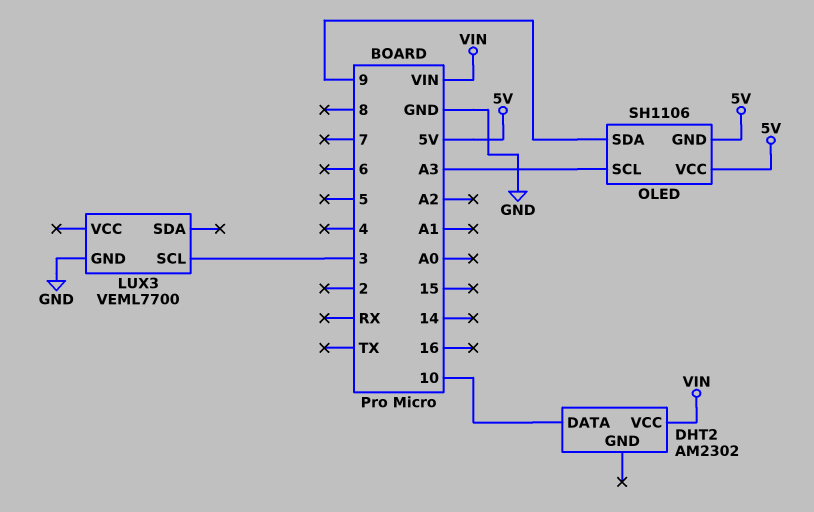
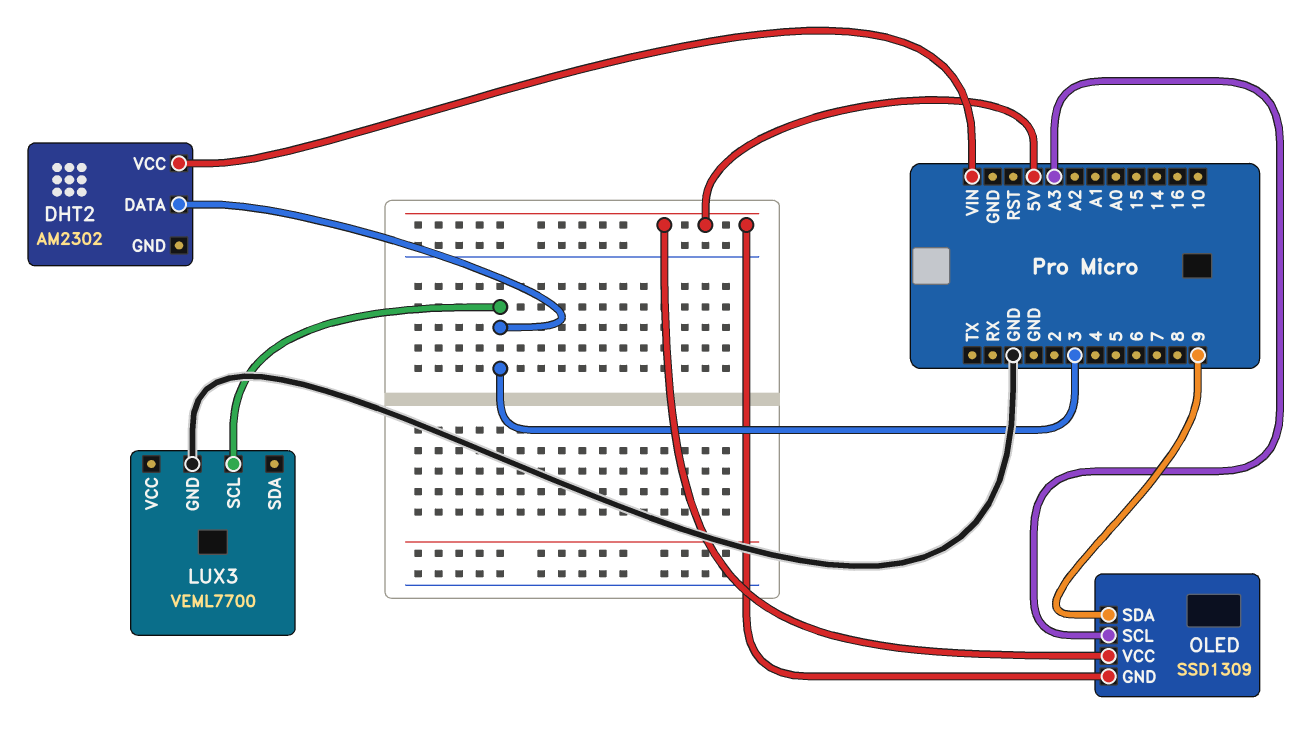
DHT2 pin DATA: 10 -> 3
OLED: SH1106 -> SSD1309

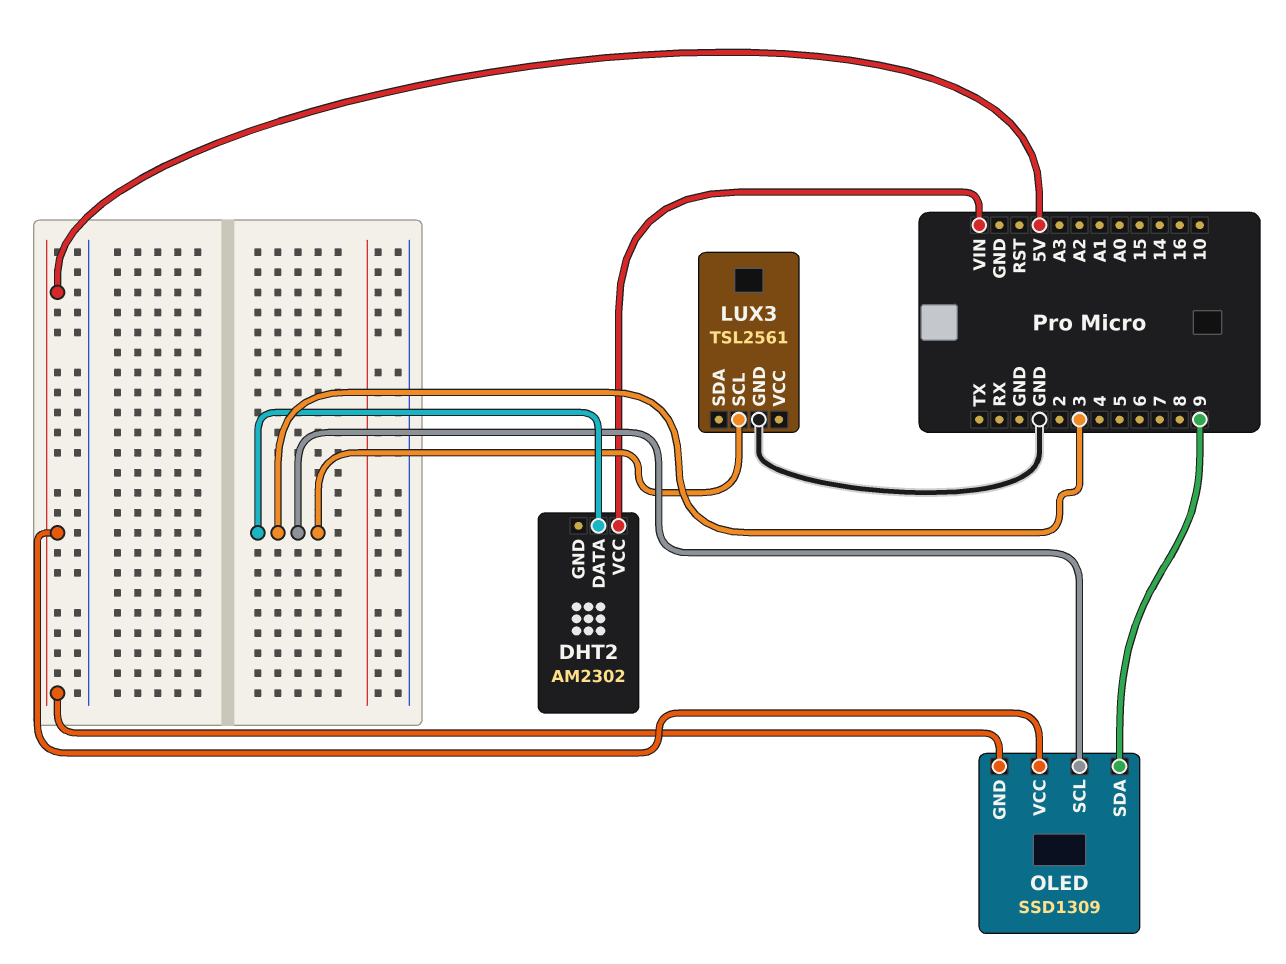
LUX3: VEML7700 -> TSL2561
OLED pin SCL: A3 -> 3

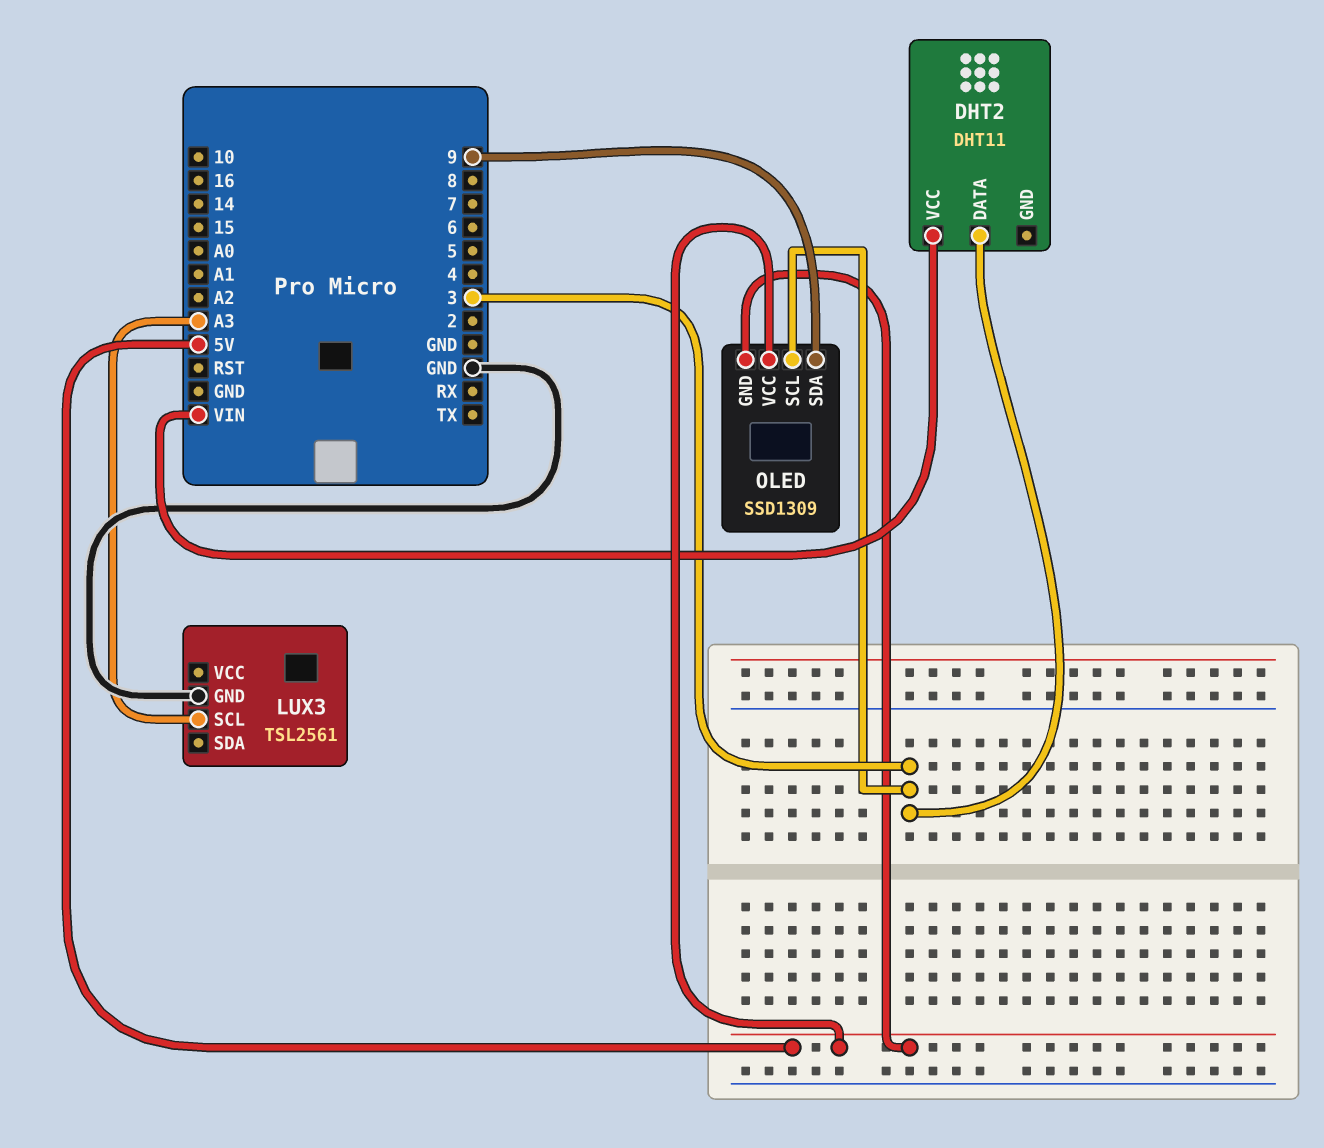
DHT2: AM2302 -> DHT11
LUX3 pin SCL: 3 -> A3

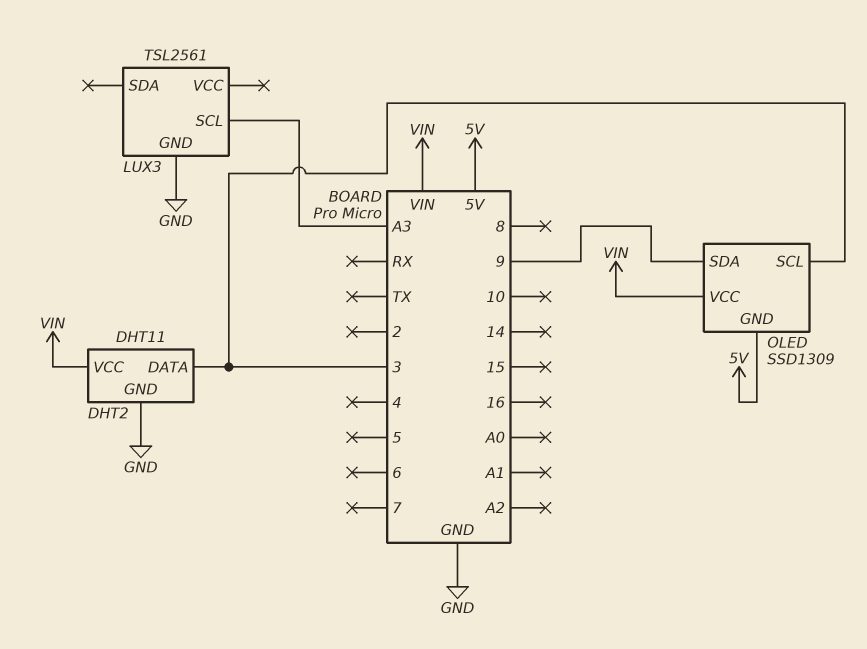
DHT2 pin GND: none -> GND
OLED pin VCC: 5V -> VIN

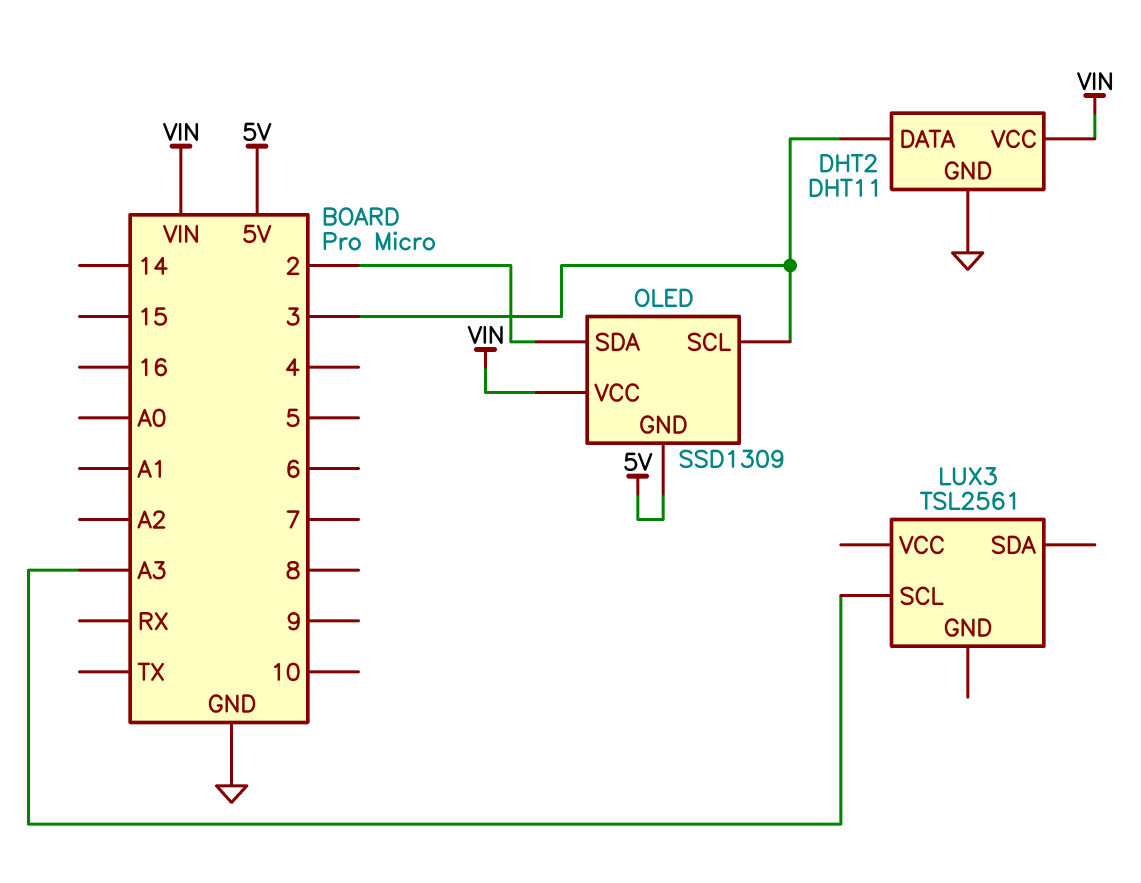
LUX3 pin GND: GND -> none
OLED pin SDA: 9 -> 2

